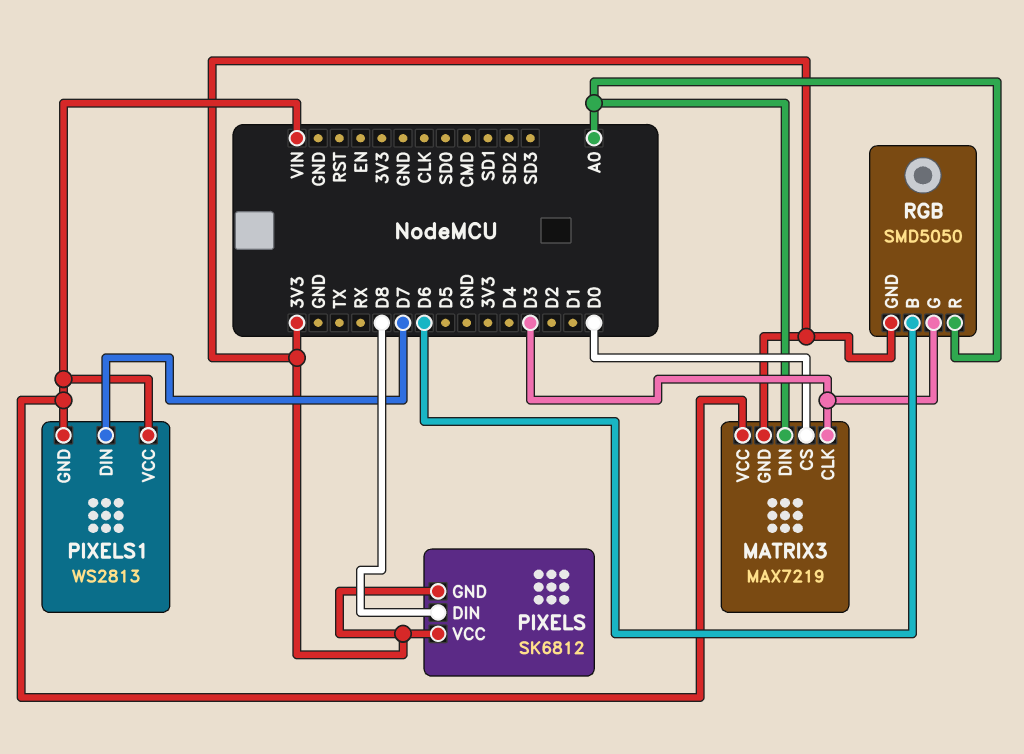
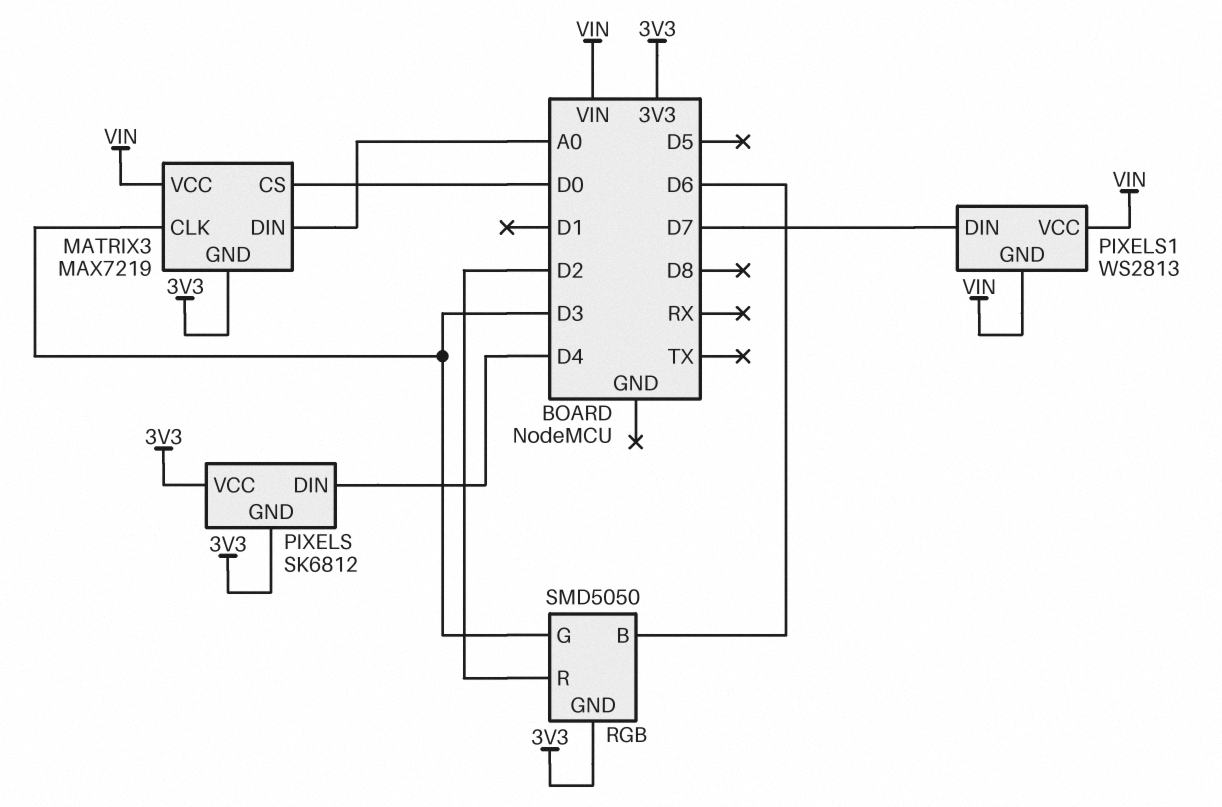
PIXELS pin DIN: D8 -> D4
RGB pin R: A0 -> D2

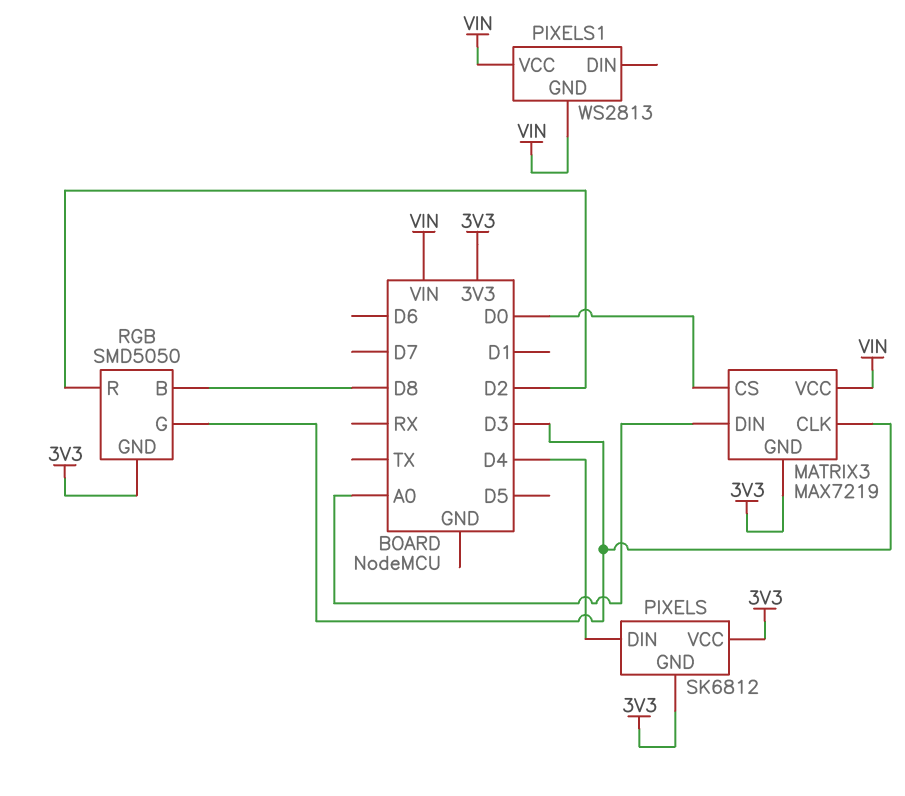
PIXELS1 pin DIN: D7 -> none
RGB pin B: D6 -> D8

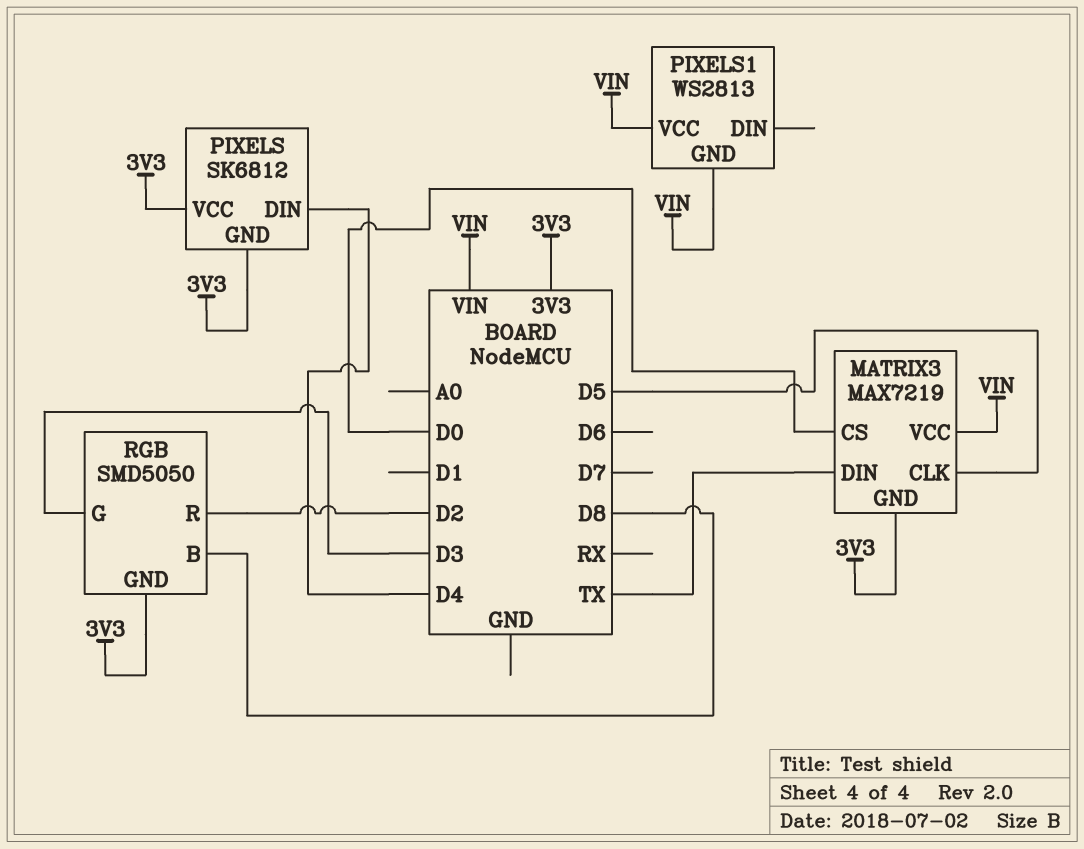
MATRIX3 pin CLK: D3 -> D5
MATRIX3 pin DIN: A0 -> TX

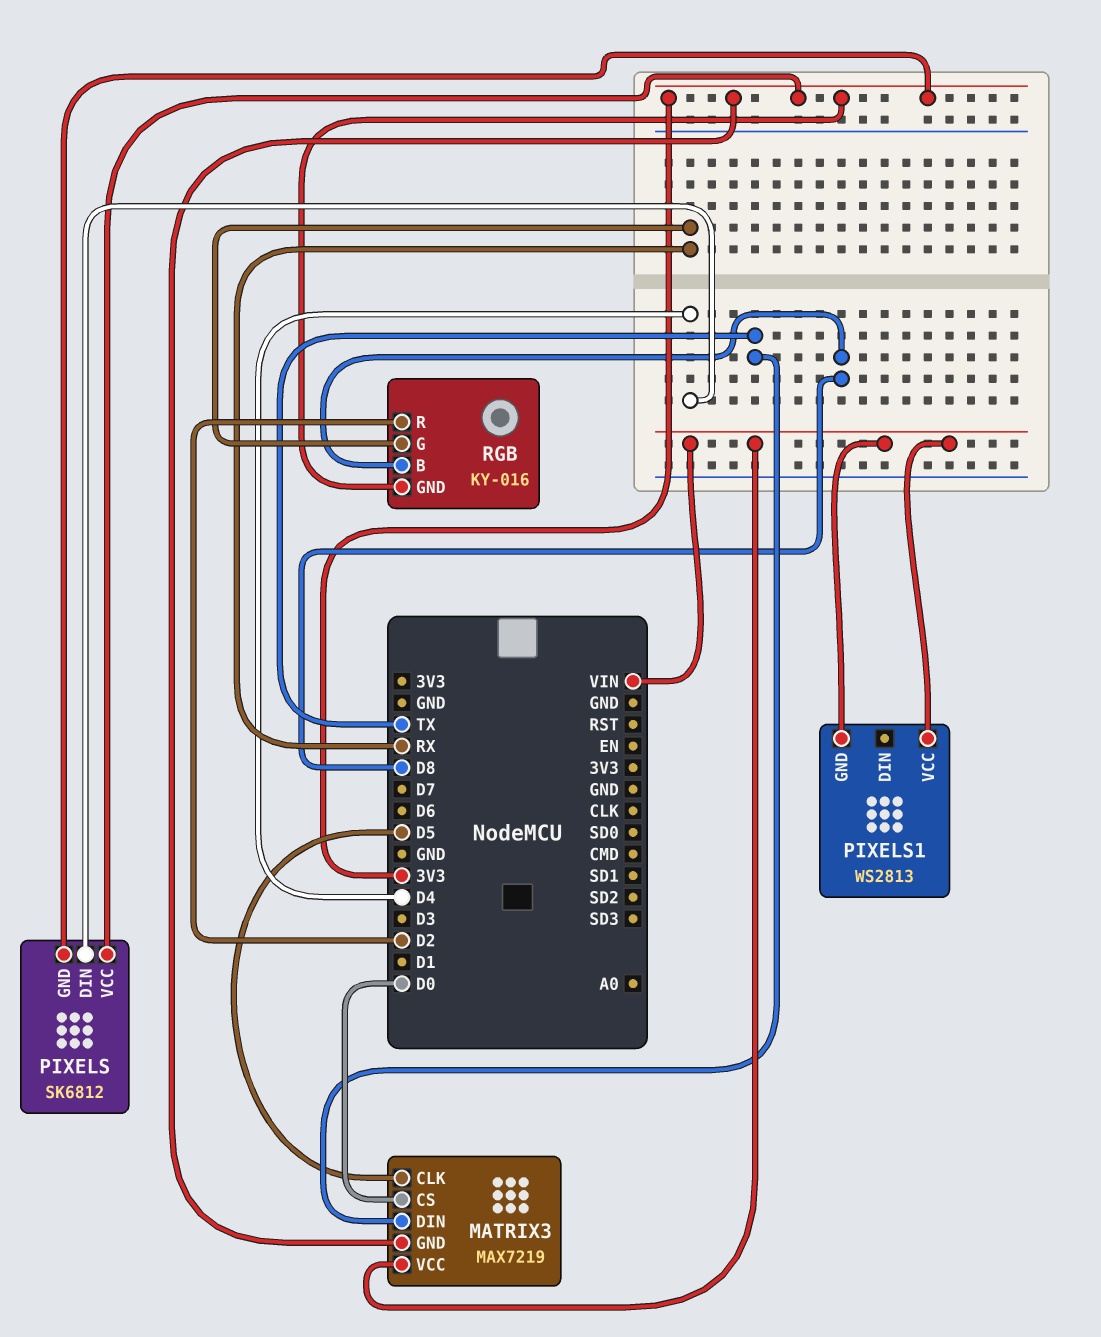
RGB: SMD5050 -> KY-016
RGB pin G: D3 -> RX

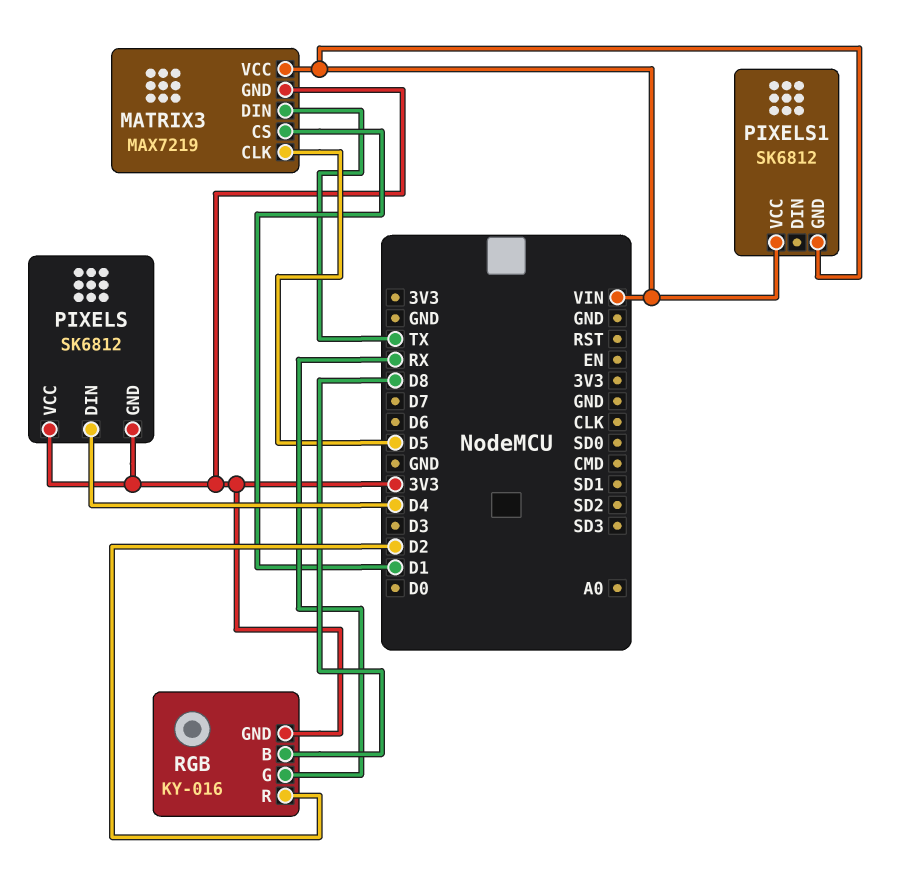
MATRIX3 pin CS: D0 -> D1
PIXELS1: WS2813 -> SK6812

